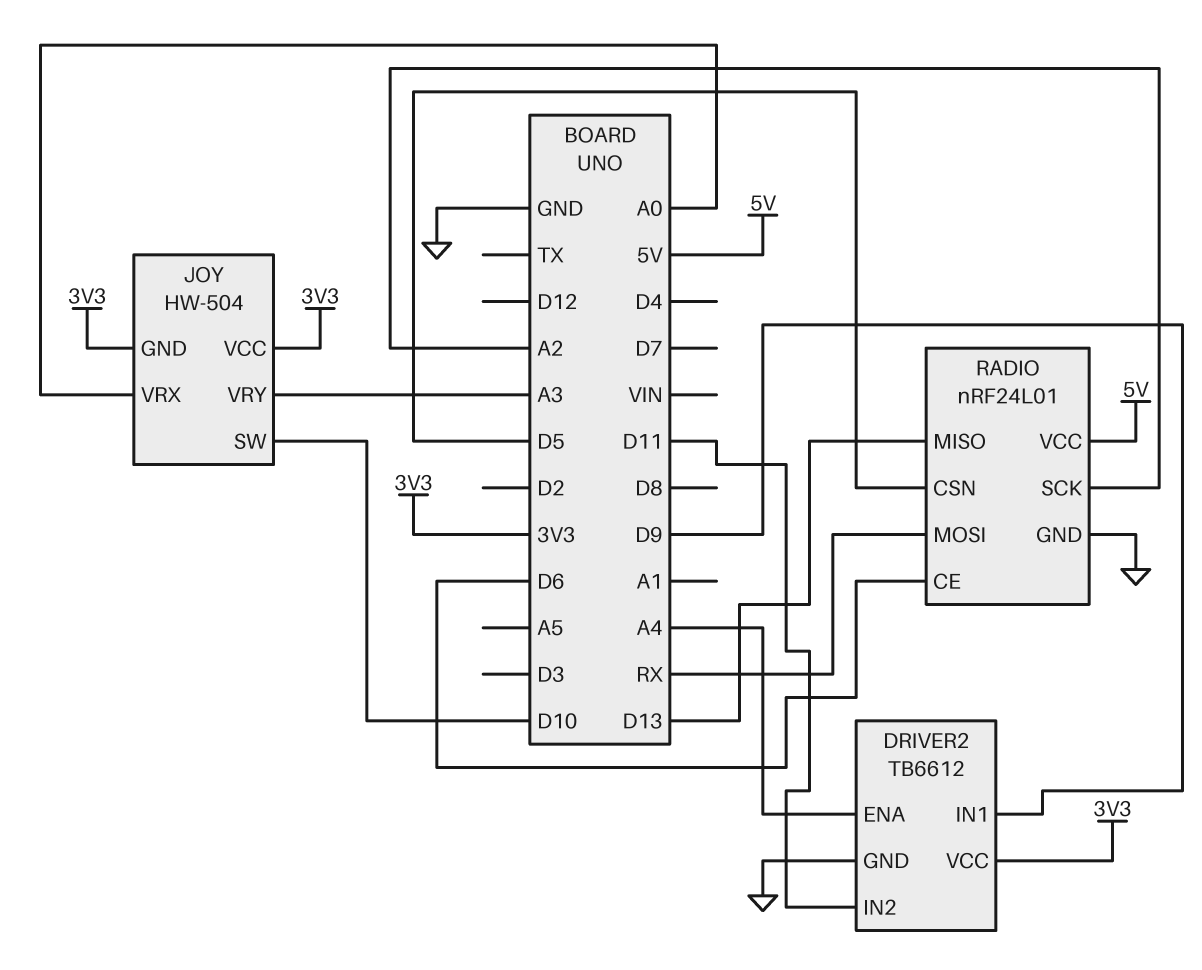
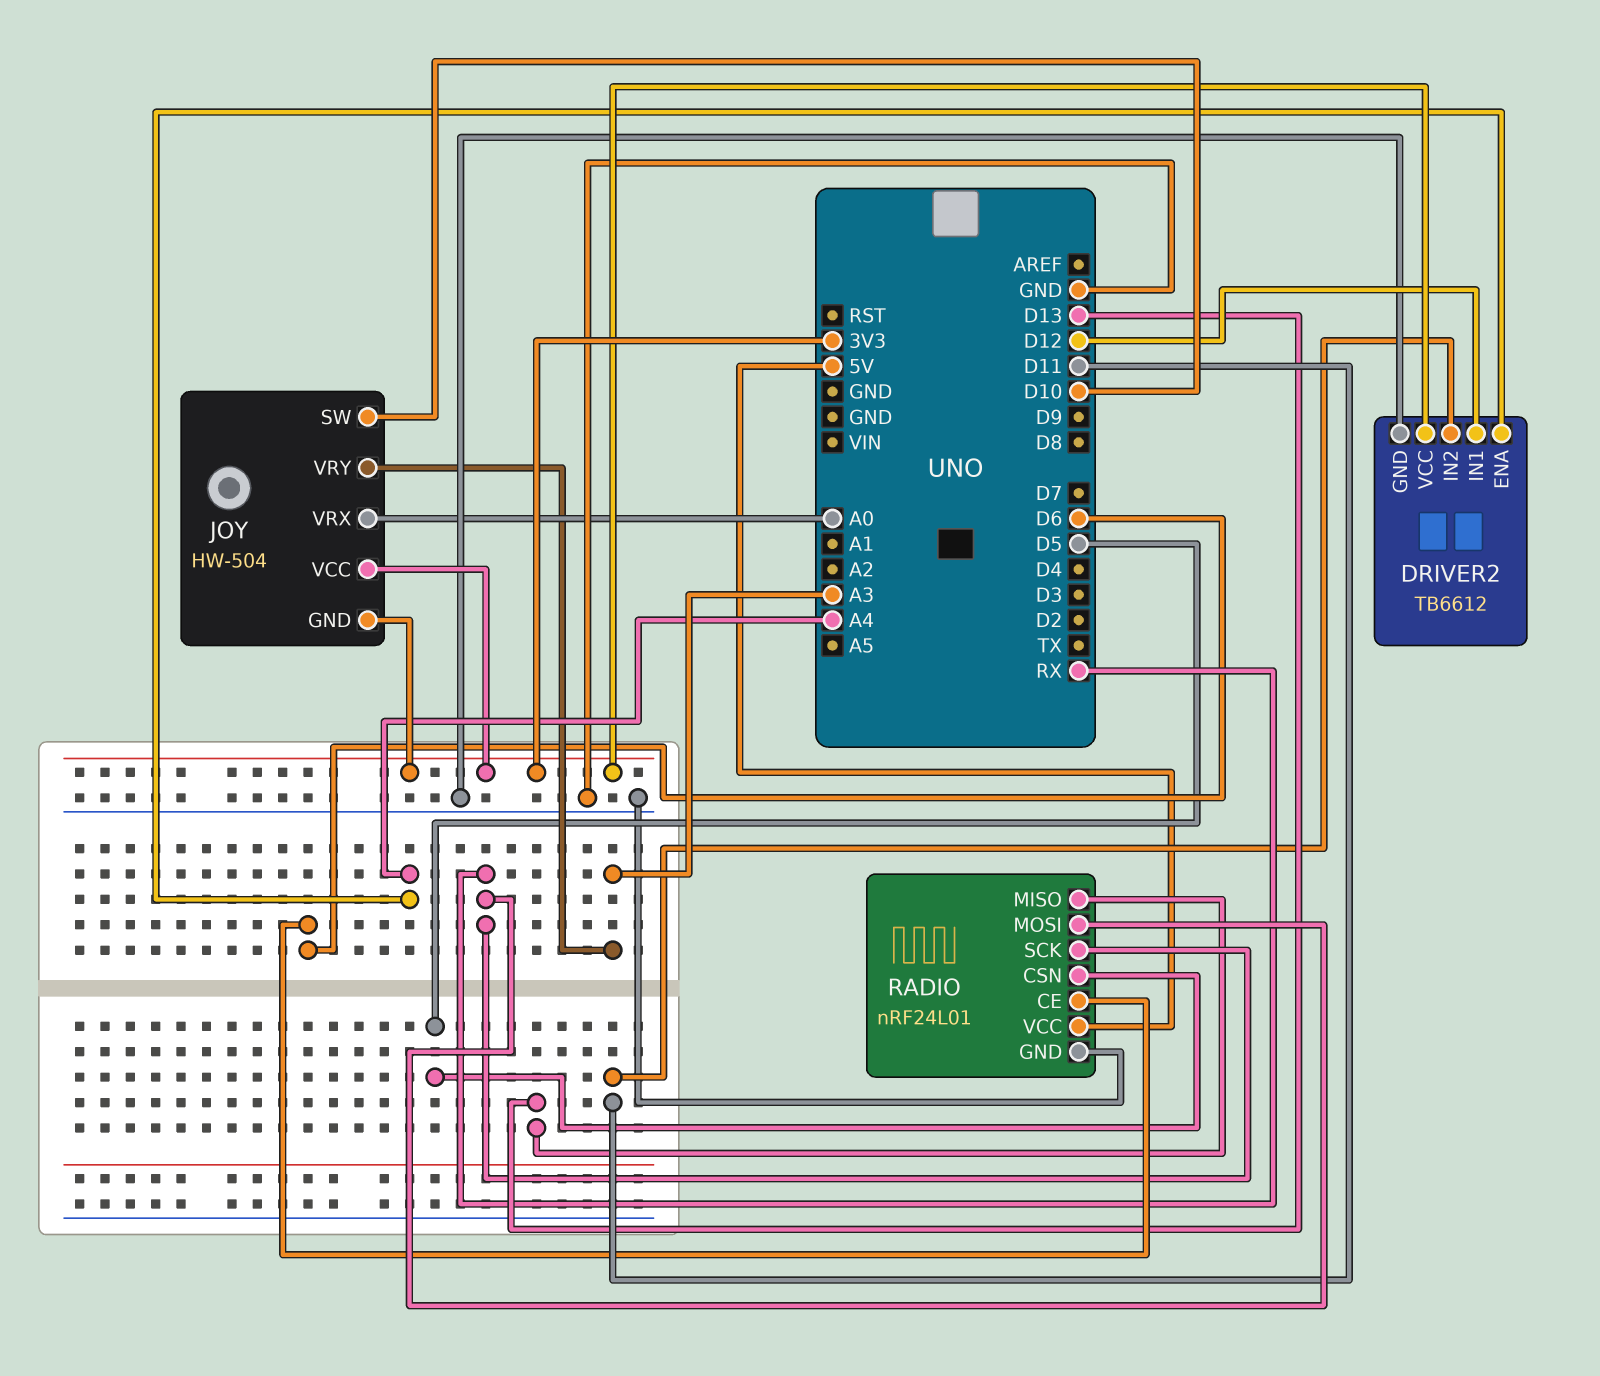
DRIVER2 pin IN1: D9 -> D12
RADIO pin SCK: A2 -> RX

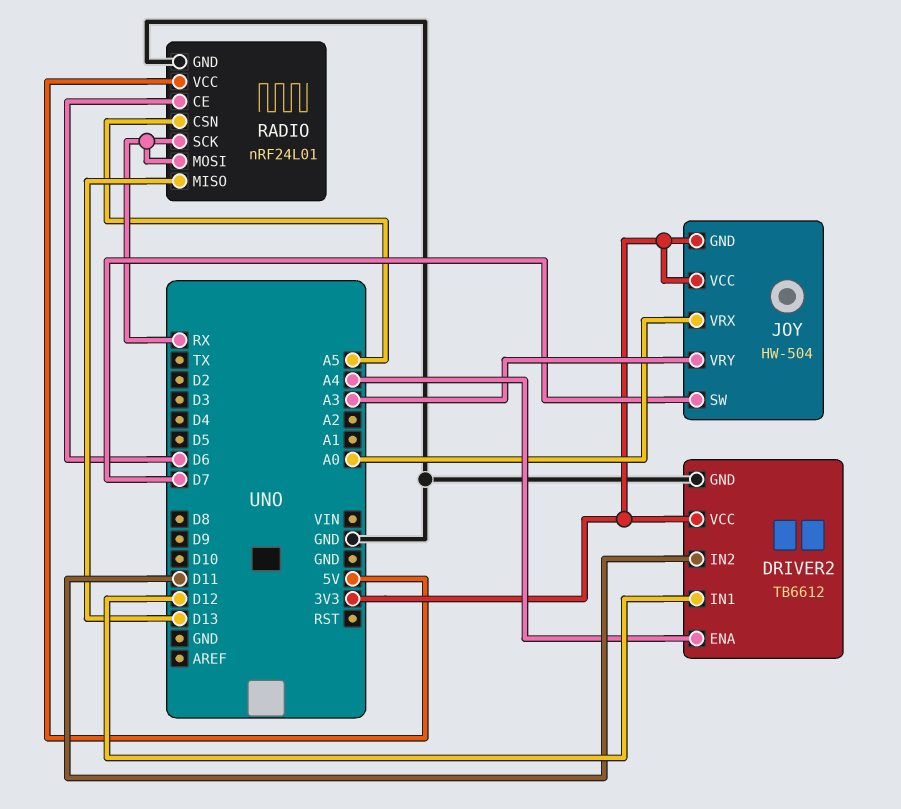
JOY pin SW: D10 -> D7
RADIO pin CSN: D5 -> A5

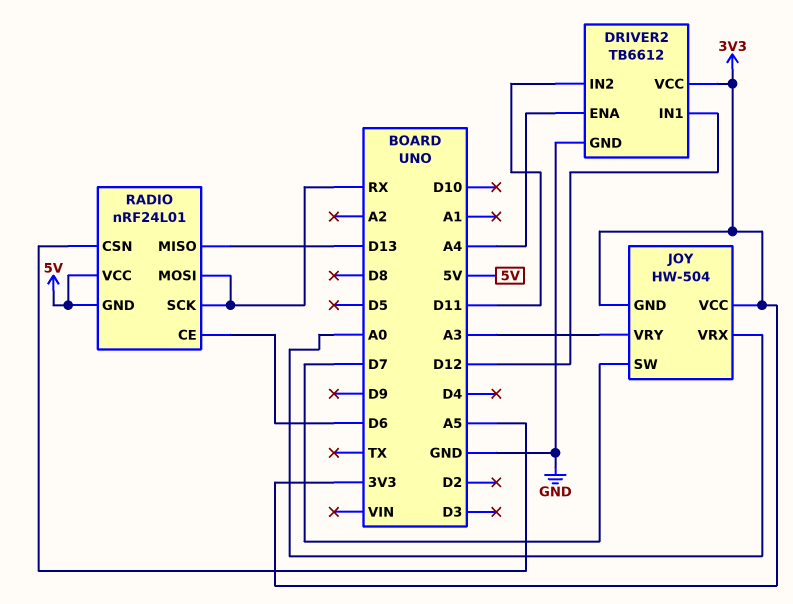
RADIO pin GND: GND -> 5V

